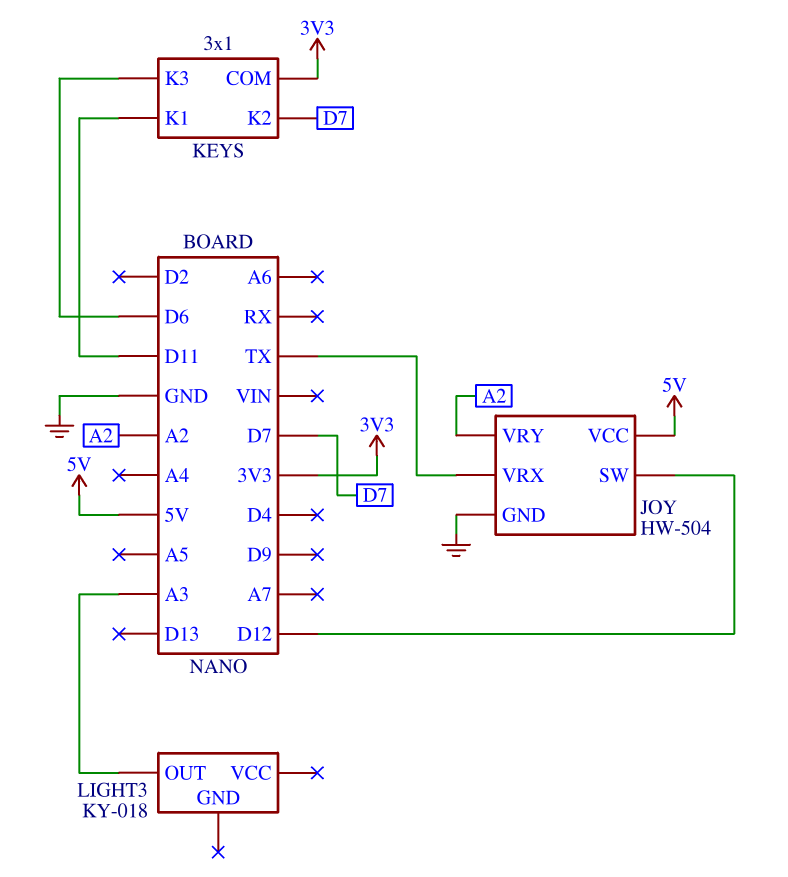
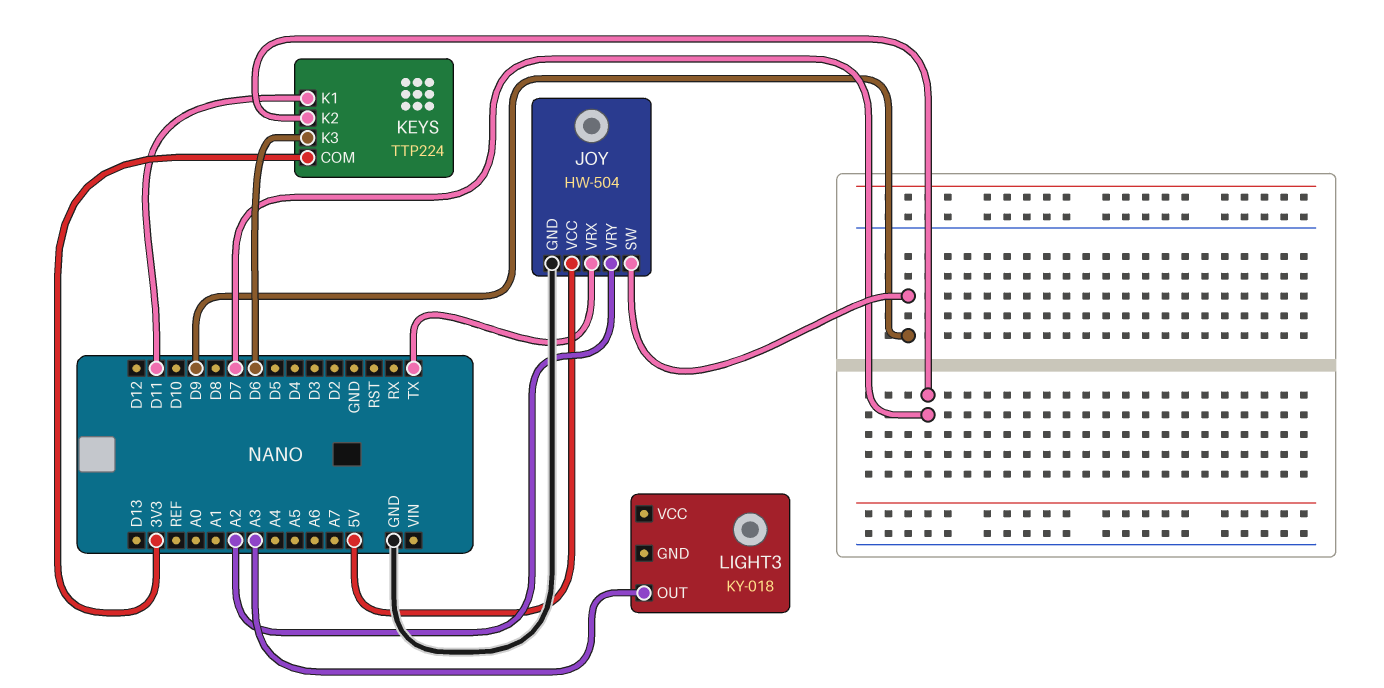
JOY pin SW: D12 -> D9
KEYS: 3x1 -> TTP224

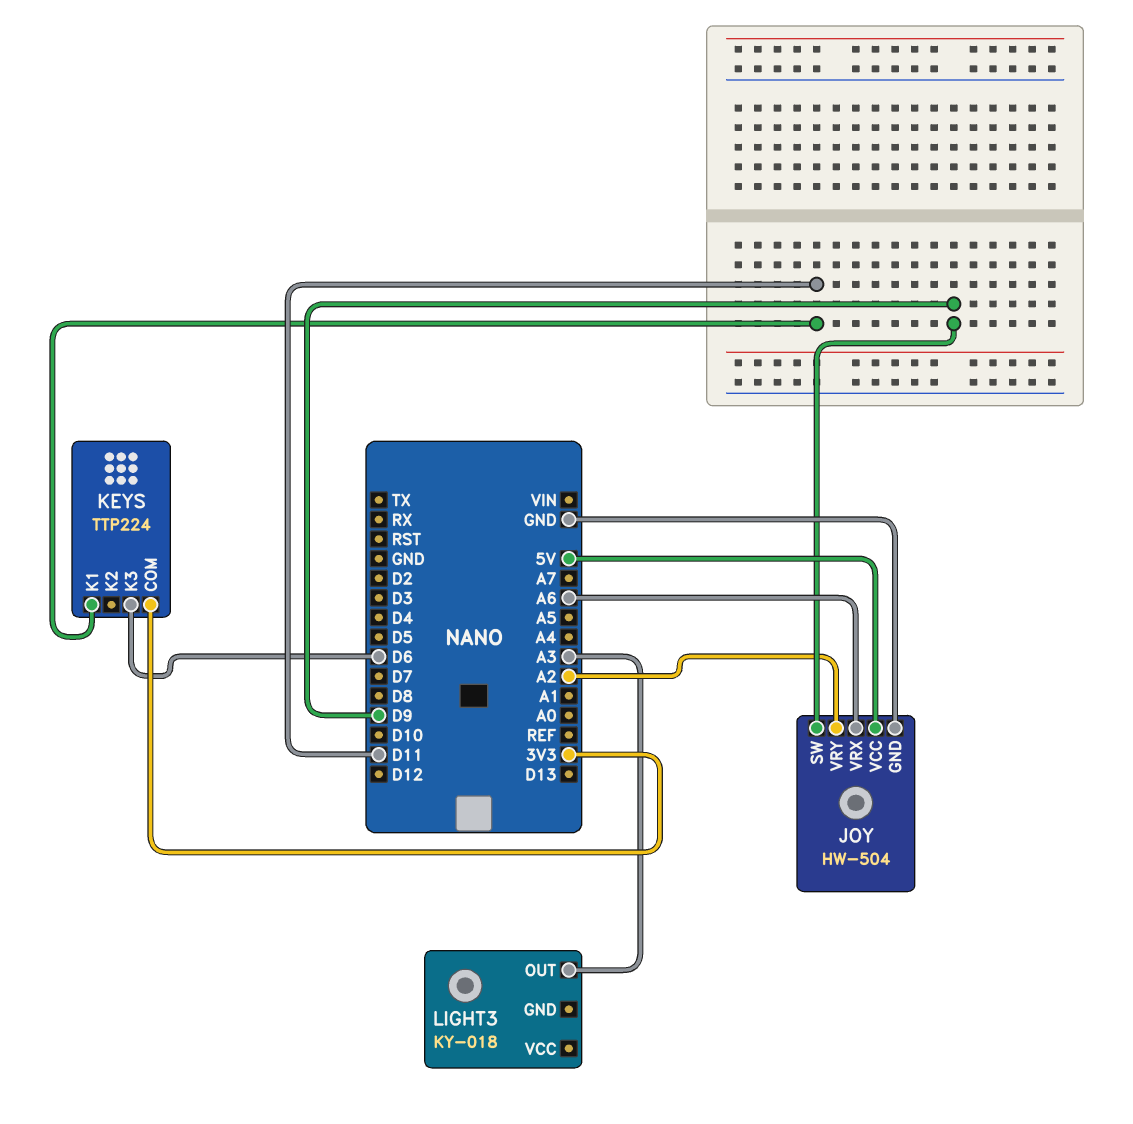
JOY pin VRX: TX -> A6
KEYS pin K2: D7 -> none

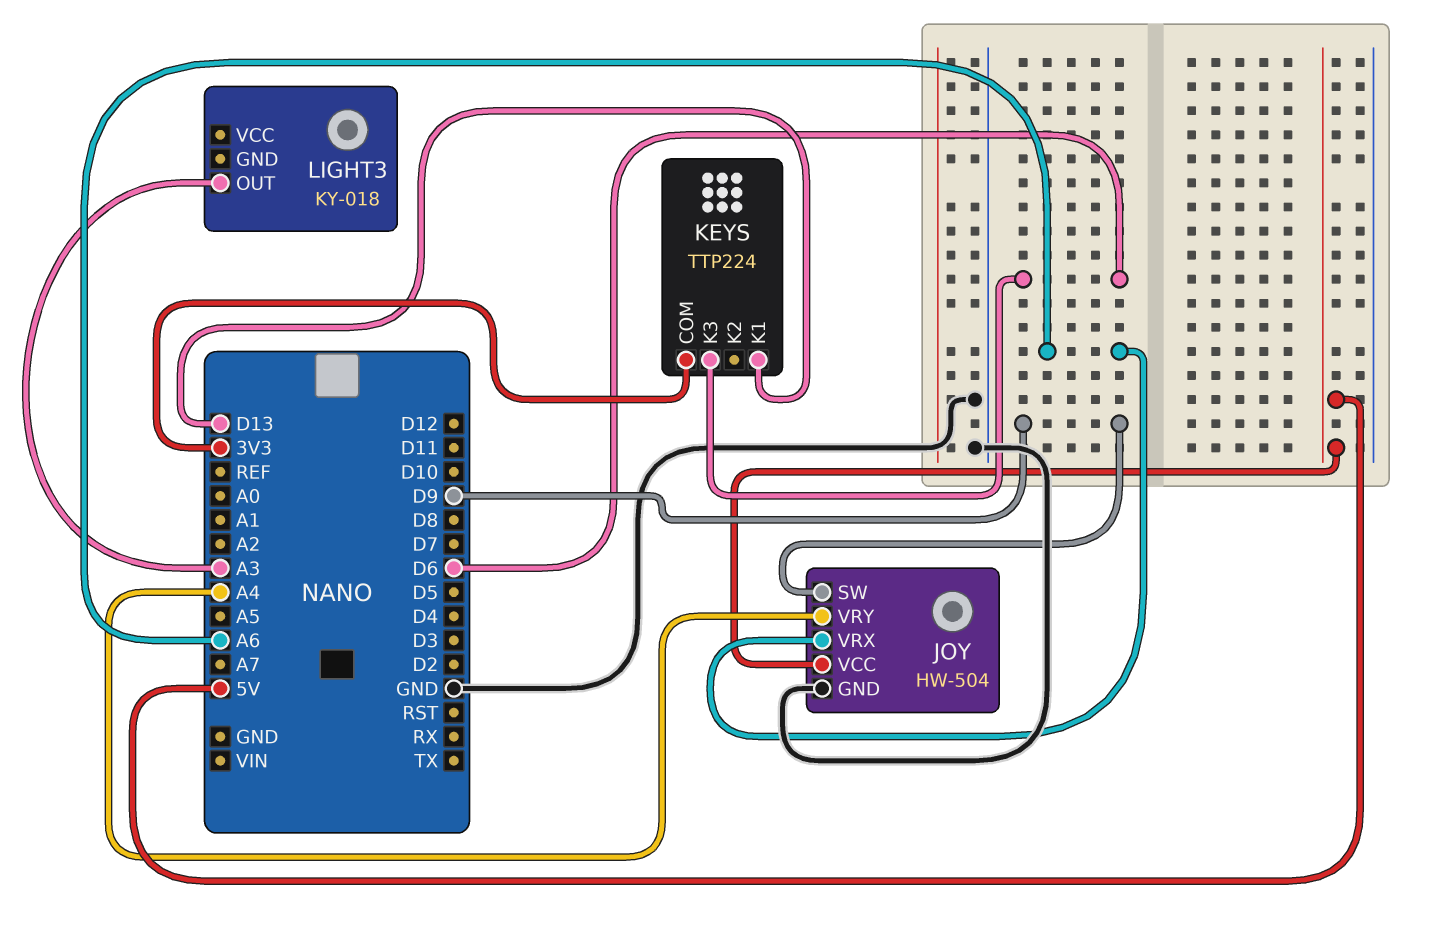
JOY pin VRY: A2 -> A4
KEYS pin K1: D11 -> D13

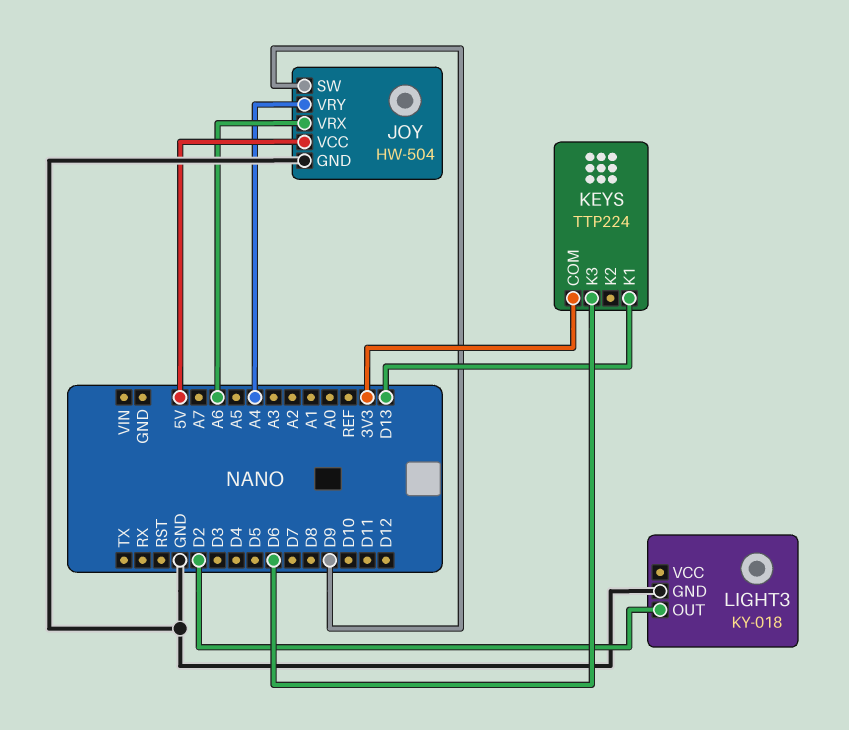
LIGHT3 pin GND: none -> GND
LIGHT3 pin OUT: A3 -> D2

